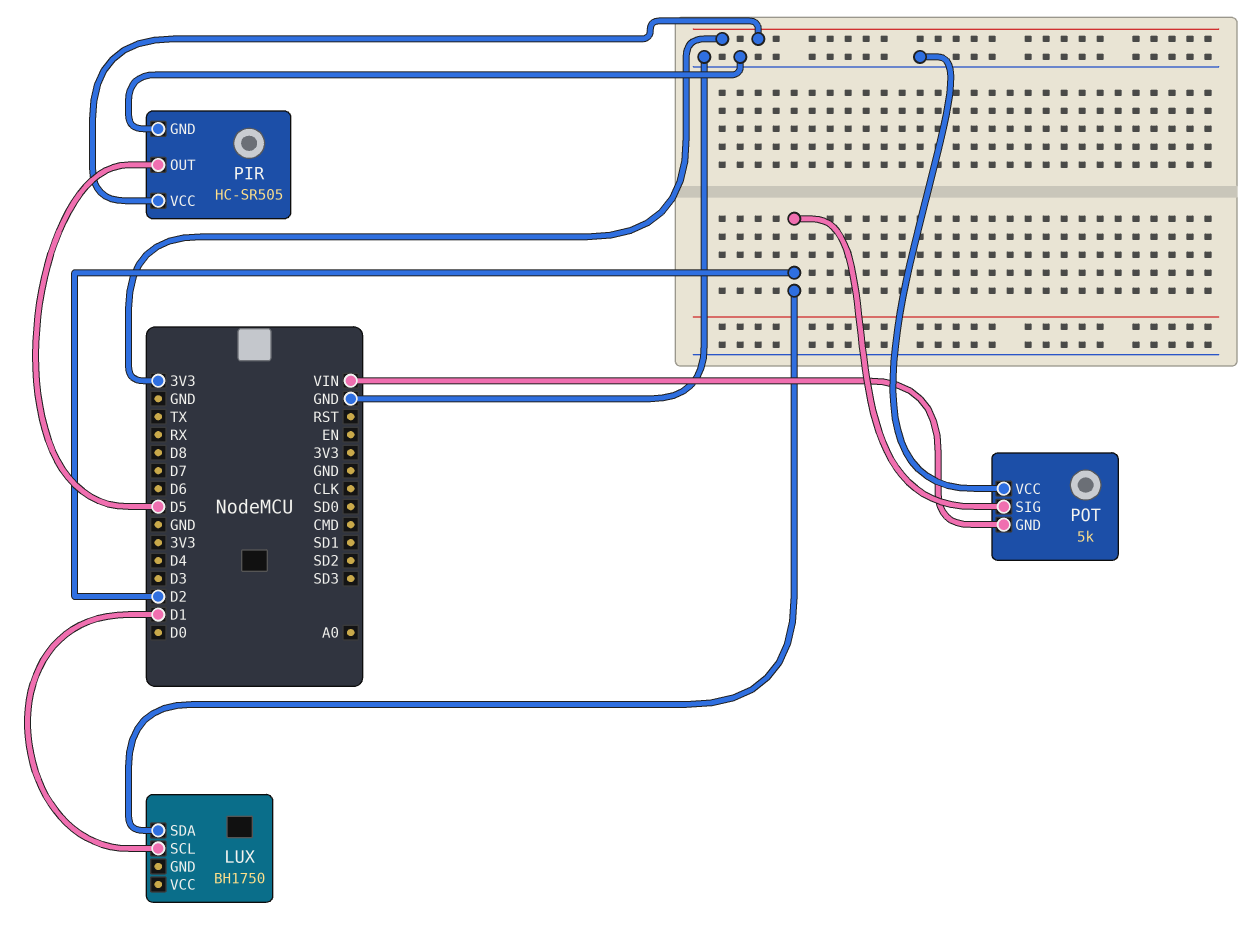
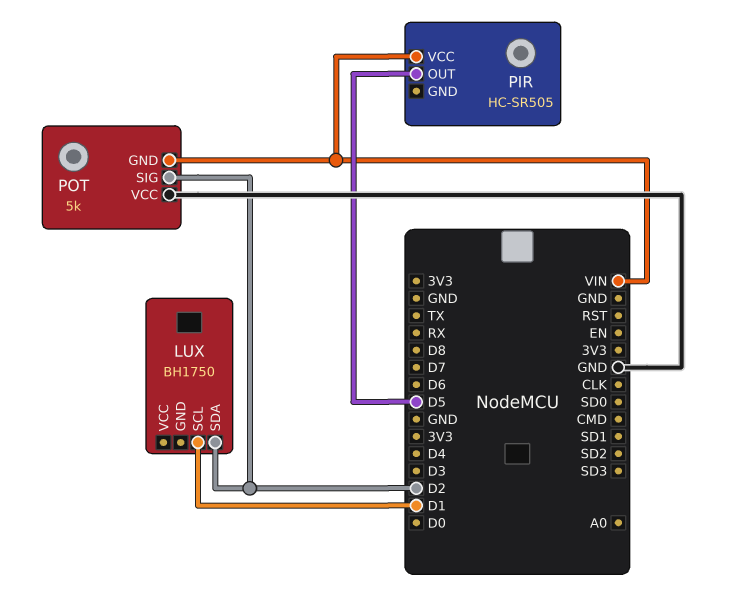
PIR pin GND: GND -> none
PIR pin VCC: 3V3 -> VIN

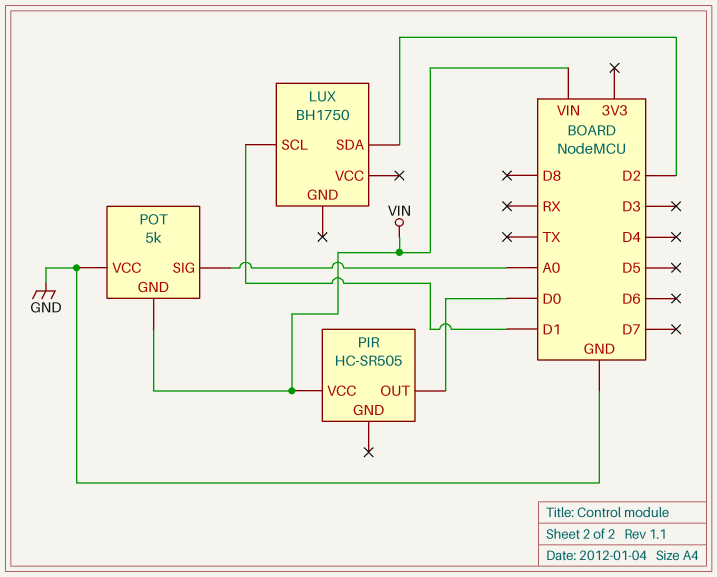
PIR pin OUT: D5 -> D0
POT pin SIG: D2 -> A0

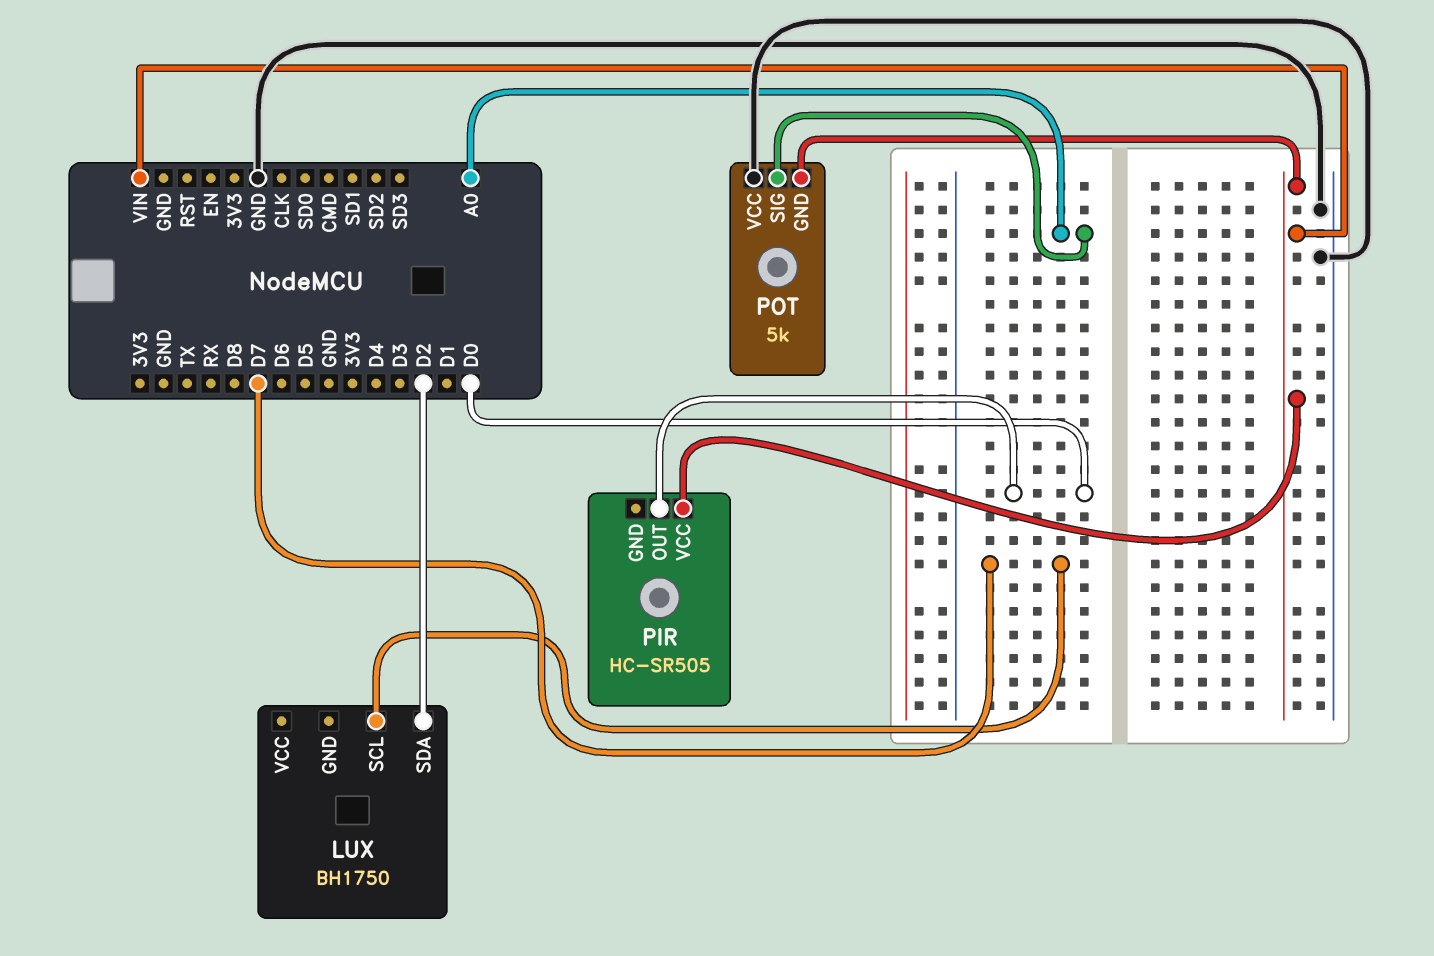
LUX pin SCL: D1 -> D7

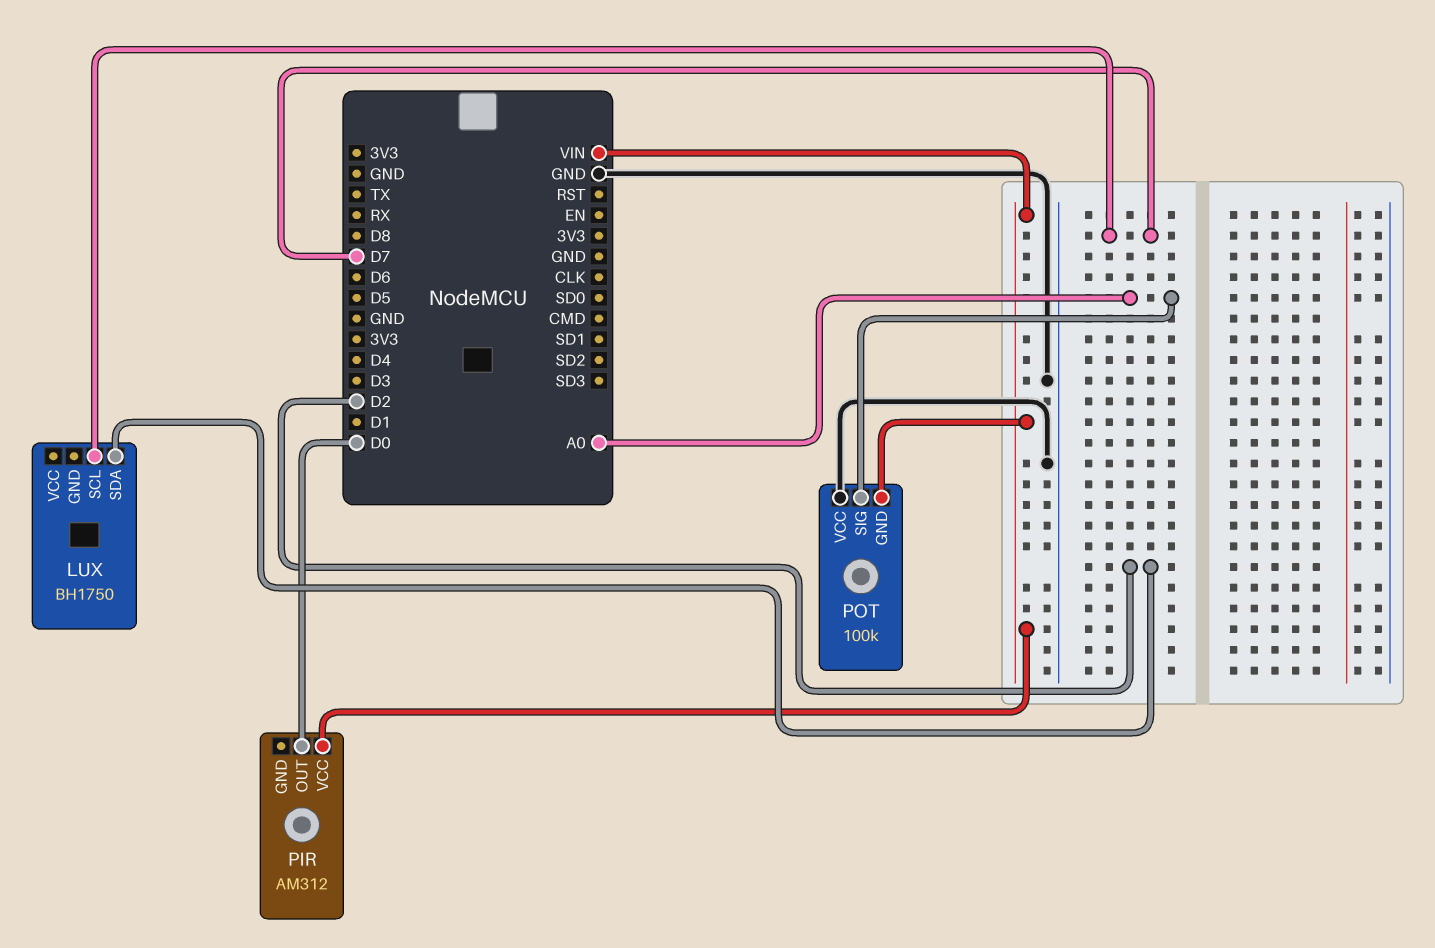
PIR: HC-SR505 -> AM312
POT: 5k -> 100k

